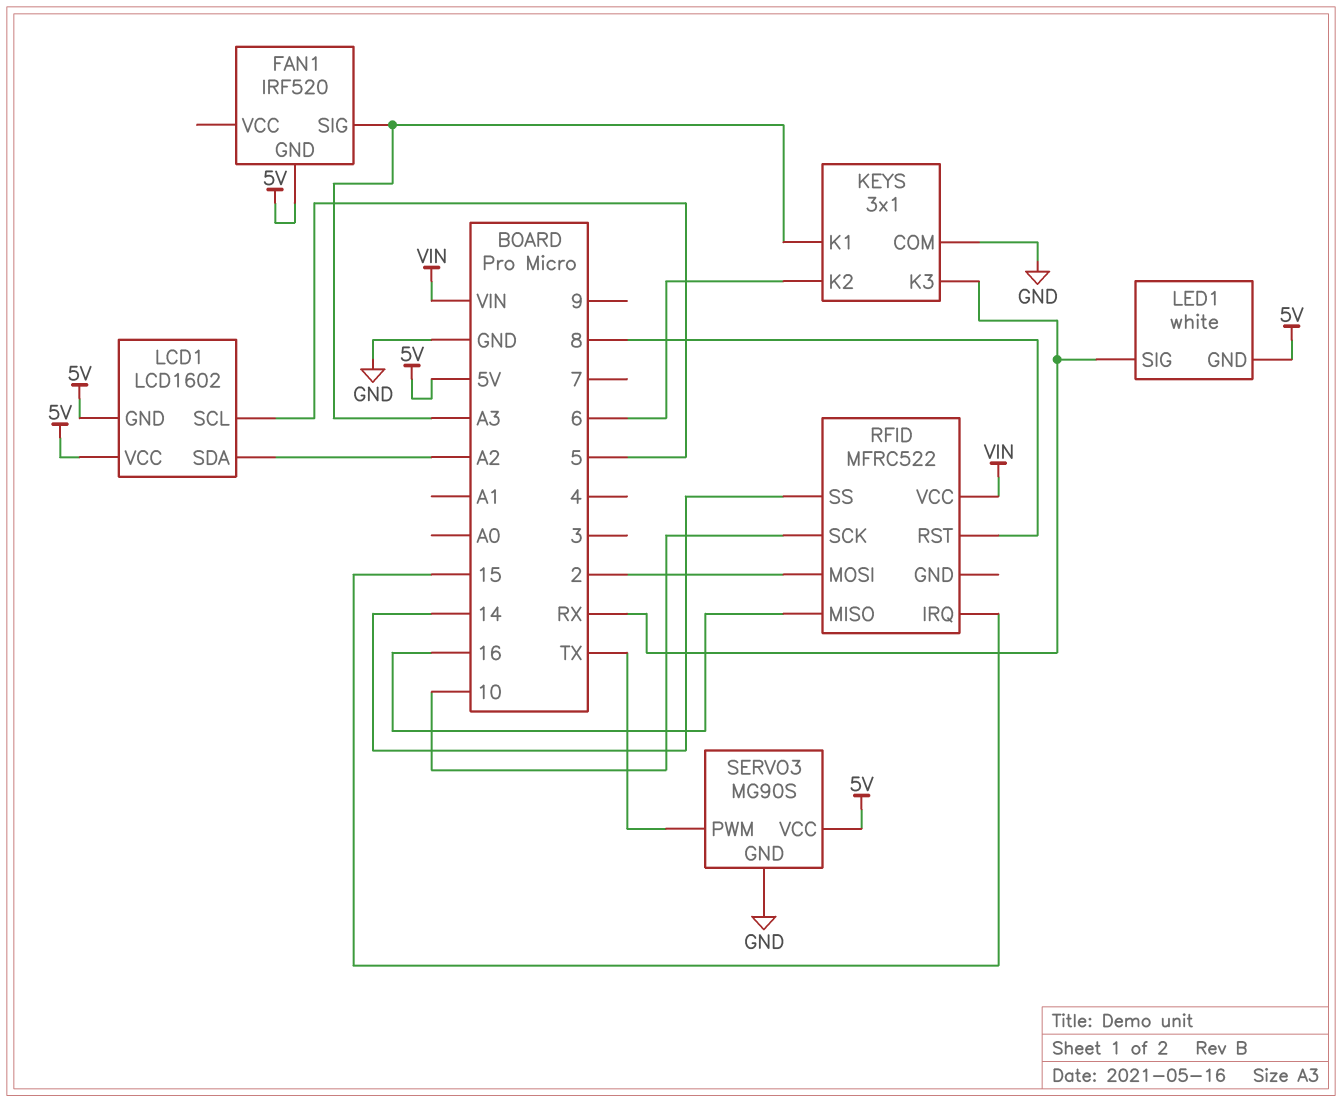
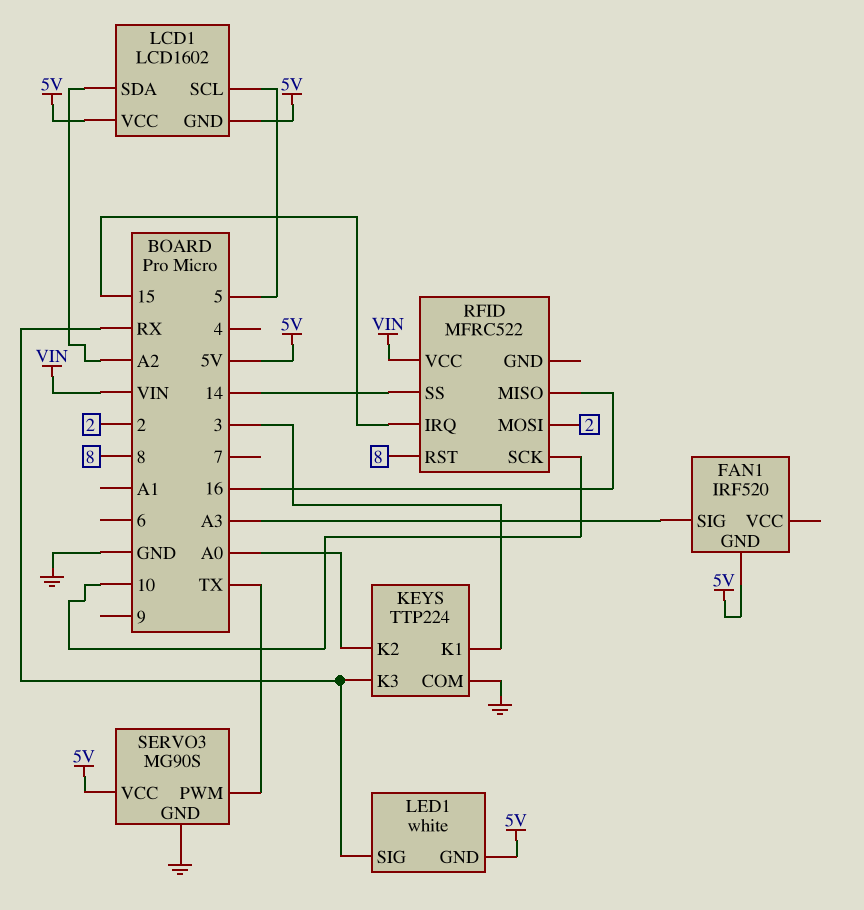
KEYS: 3x1 -> TTP224
KEYS pin K1: A3 -> 3
KEYS pin K2: 6 -> A0

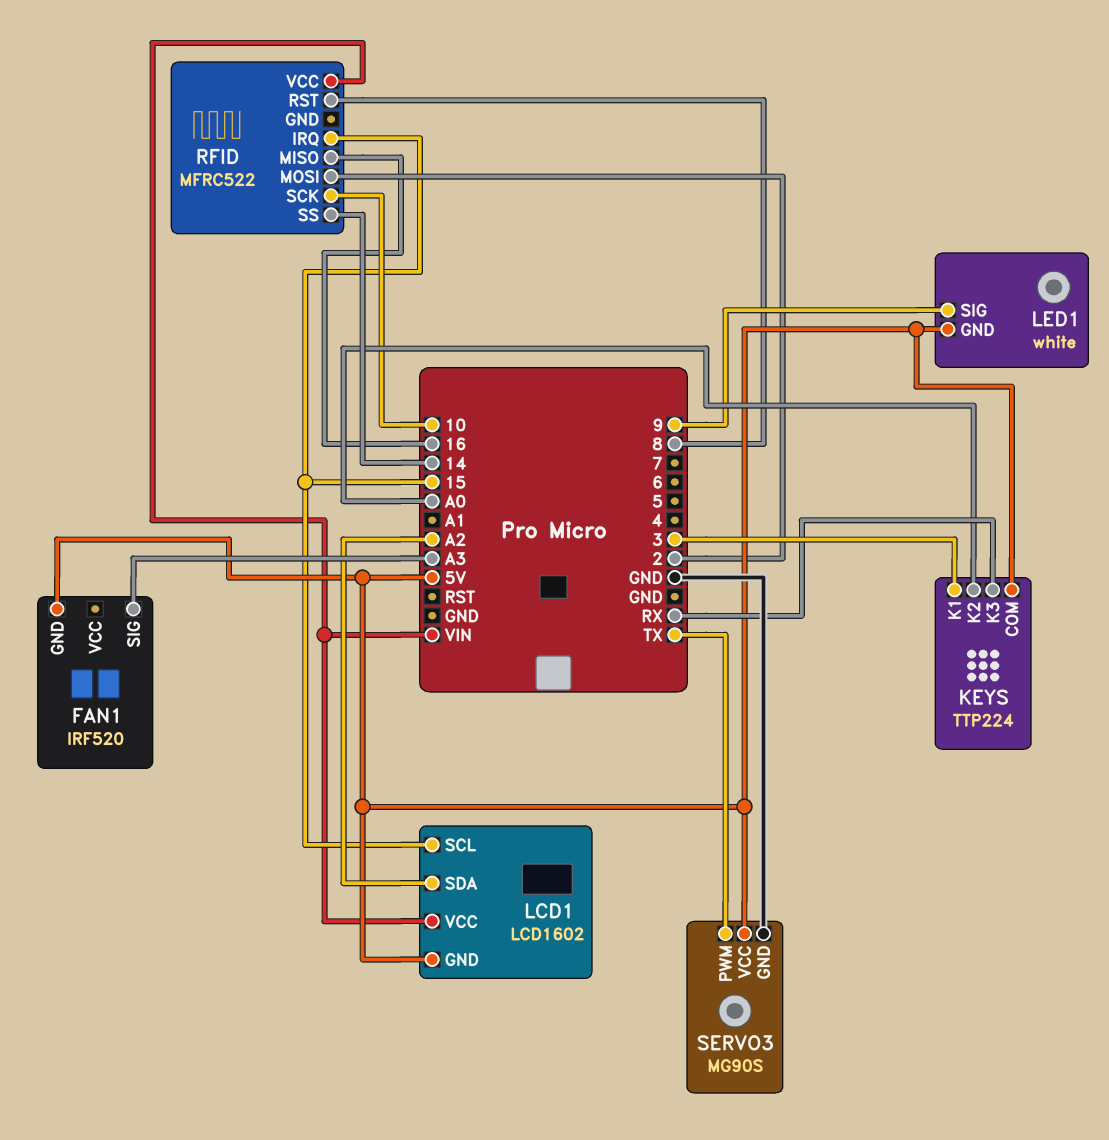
KEYS pin COM: GND -> 5V
LCD1 pin SCL: 5 -> 15
LCD1 pin VCC: 5V -> VIN
LED1 pin SIG: RX -> 9

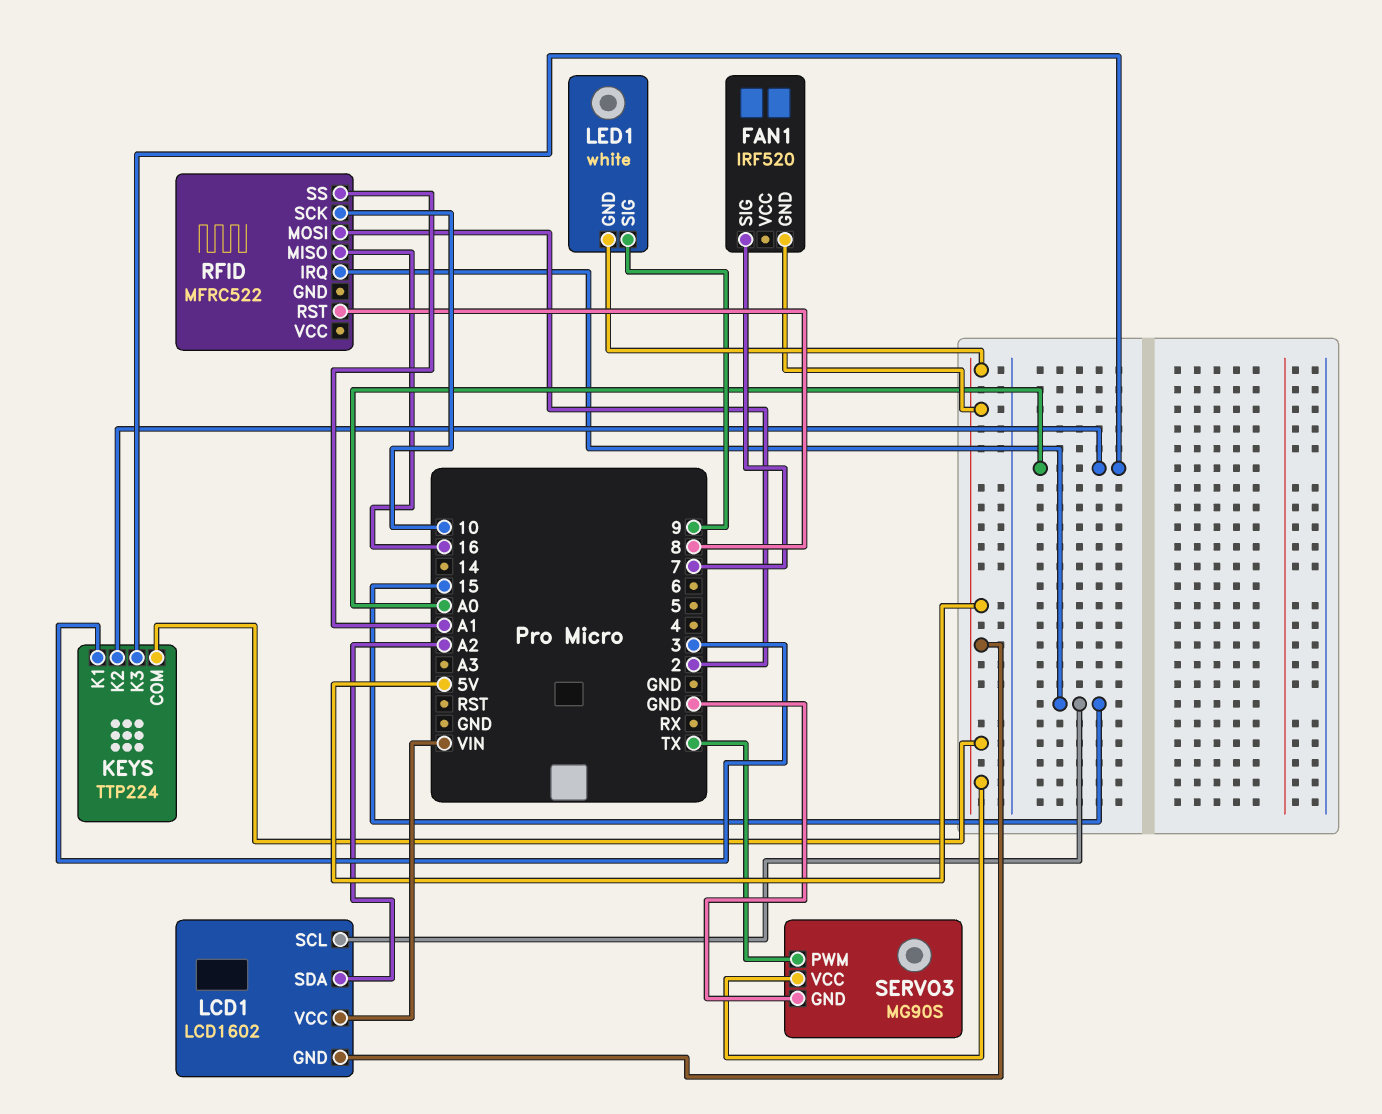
FAN1 pin SIG: A3 -> 7
KEYS pin K3: RX -> A0
RFID pin SS: 14 -> A1
RFID pin VCC: VIN -> none

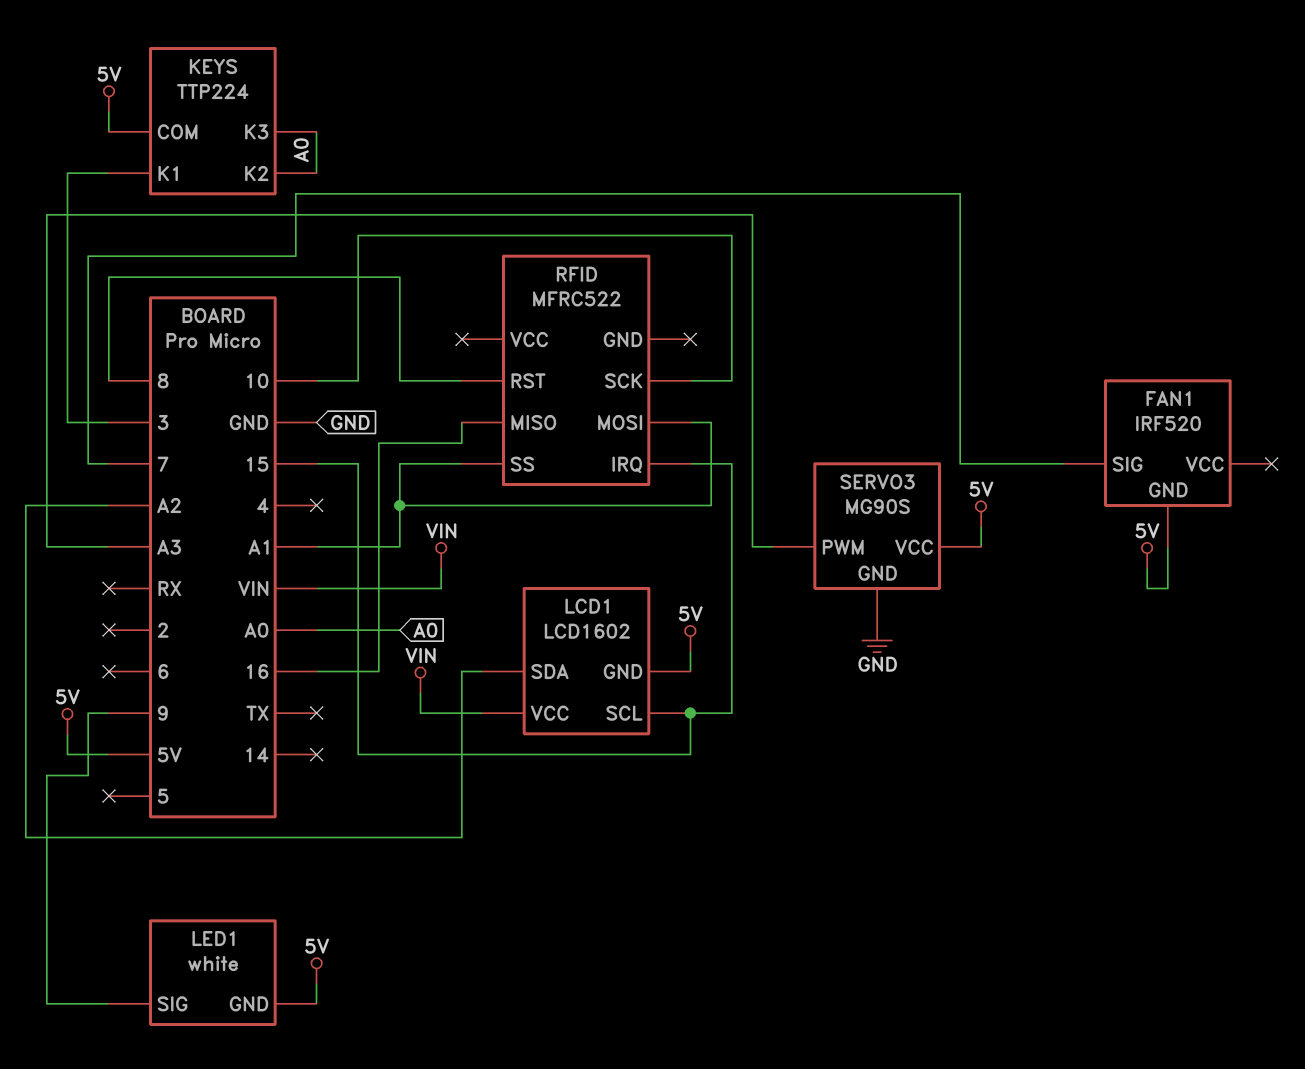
RFID pin MOSI: 2 -> A1
SERVO3 pin PWM: TX -> A3

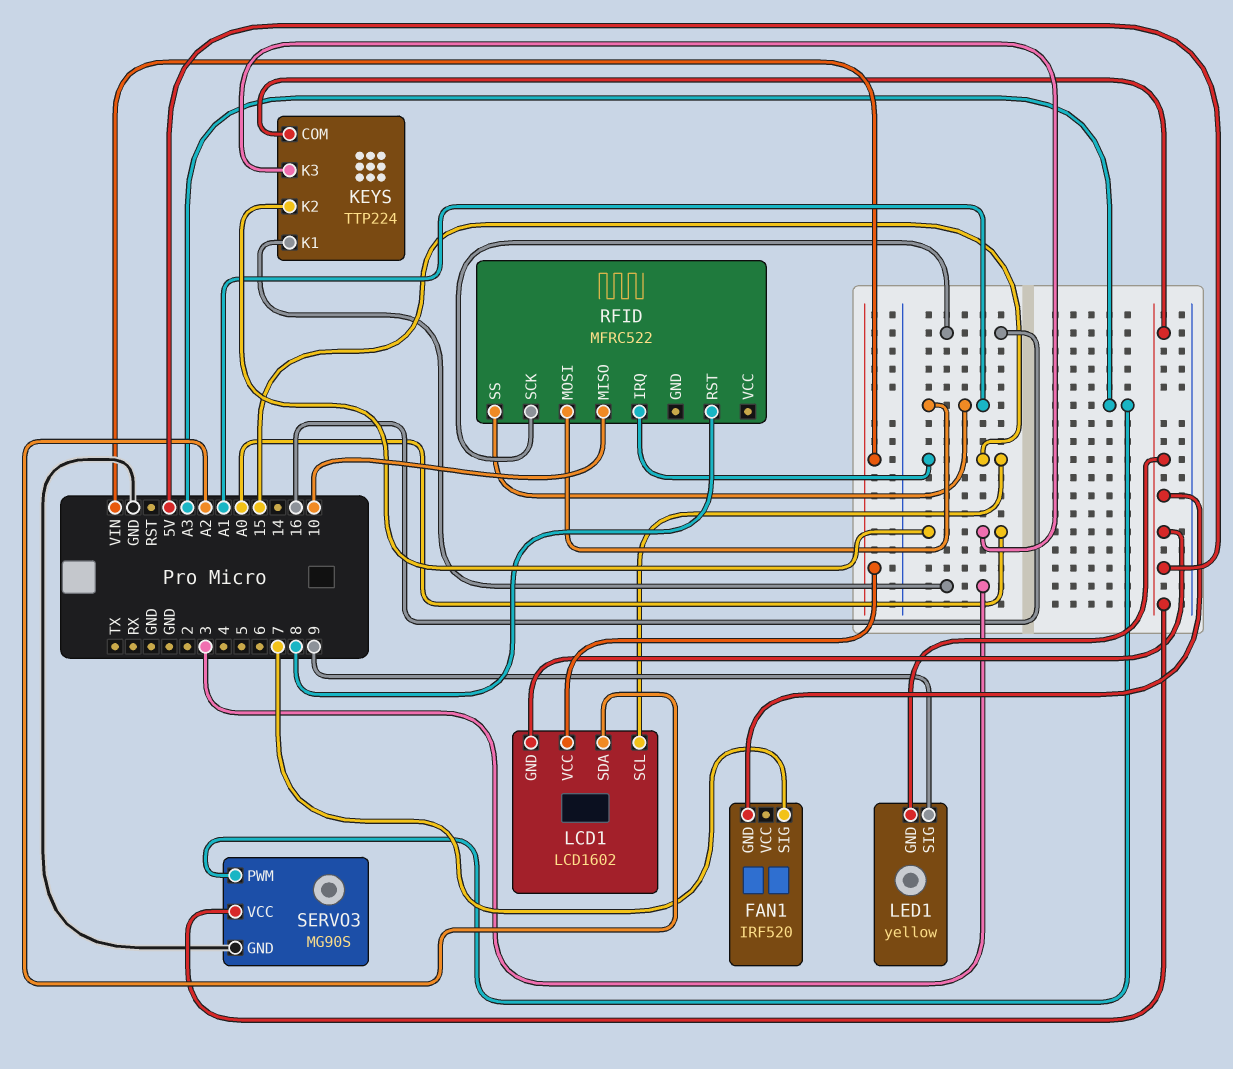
LED1: white -> yellow
RFID pin MISO: 16 -> 10
RFID pin SCK: 10 -> 16

